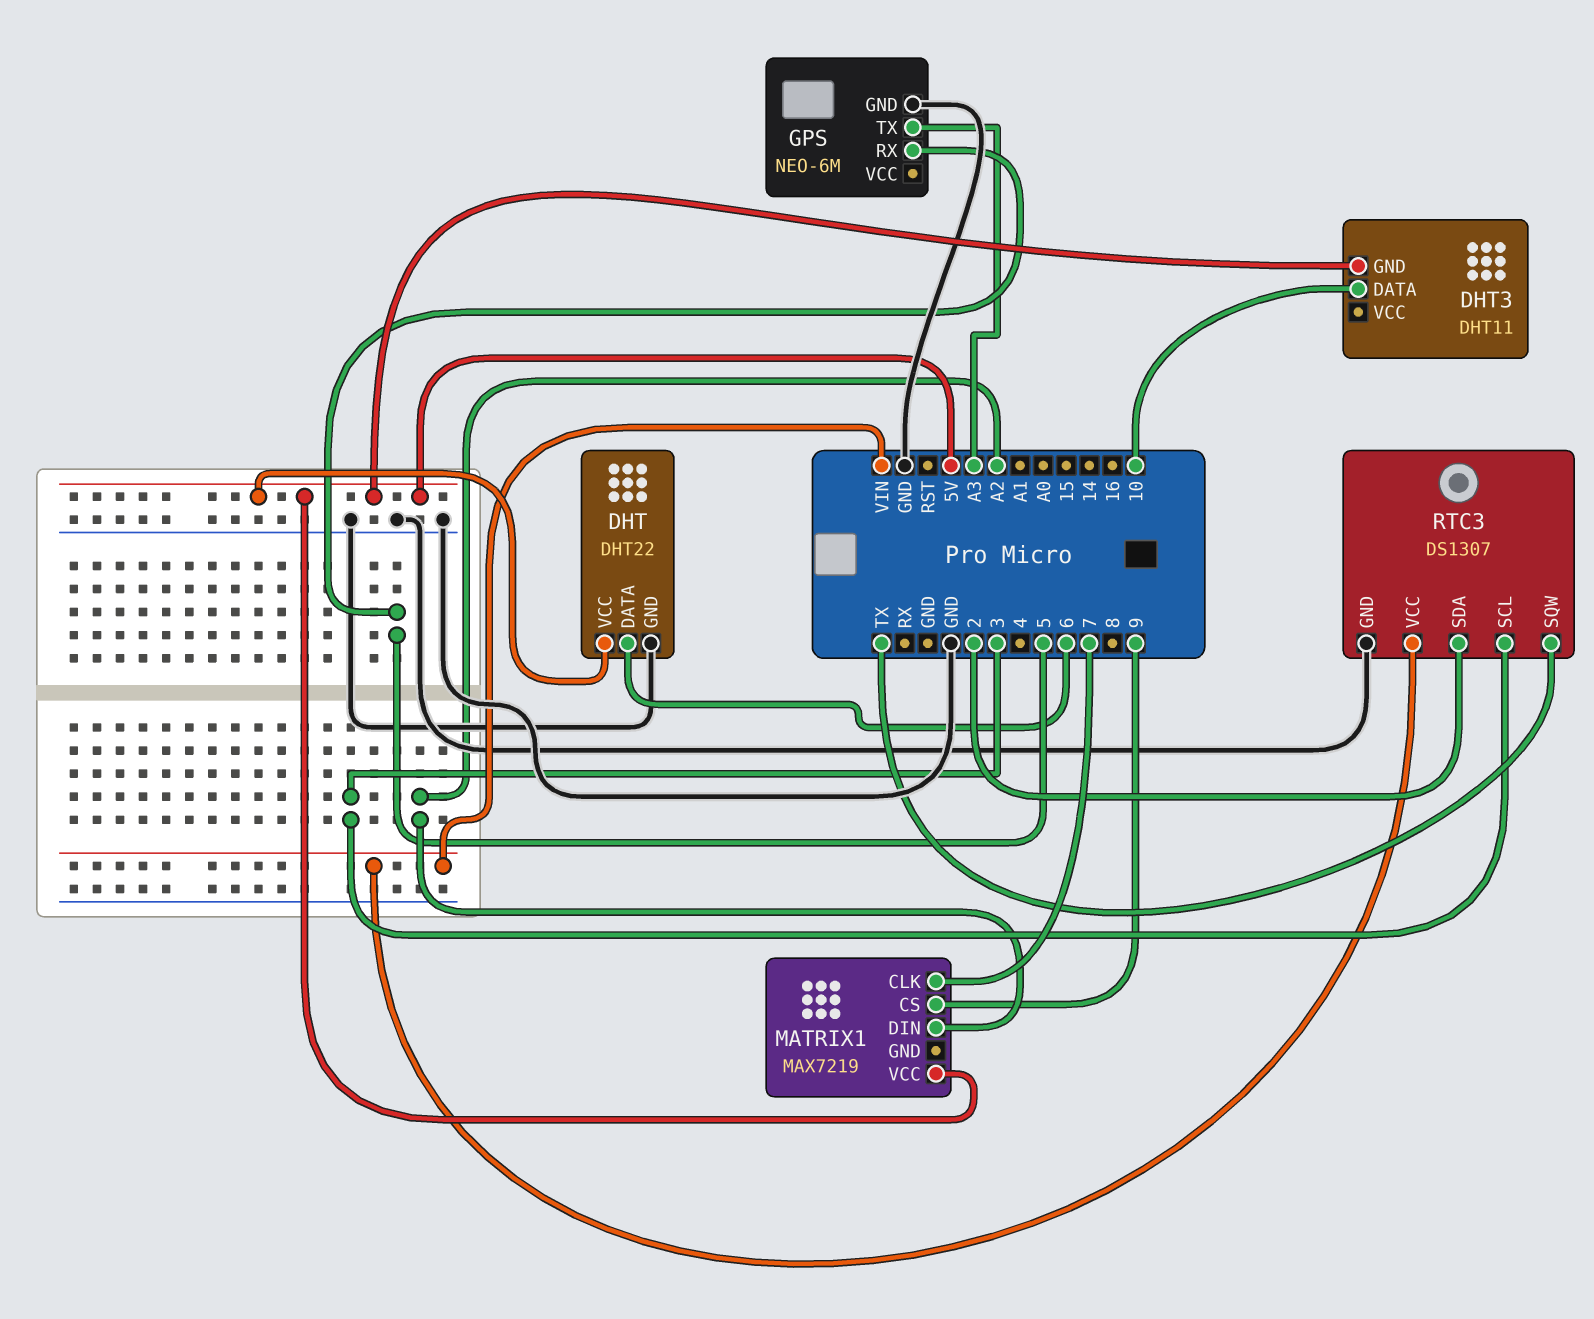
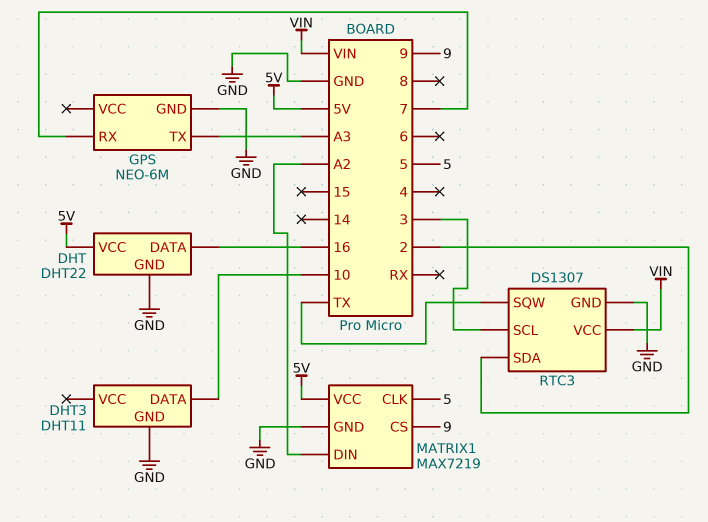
DHT pin DATA: 6 -> 16
DHT3 pin GND: 5V -> GND
GPS pin RX: 5 -> 7
MATRIX1 pin CLK: 7 -> 5
MATRIX1 pin GND: none -> GND

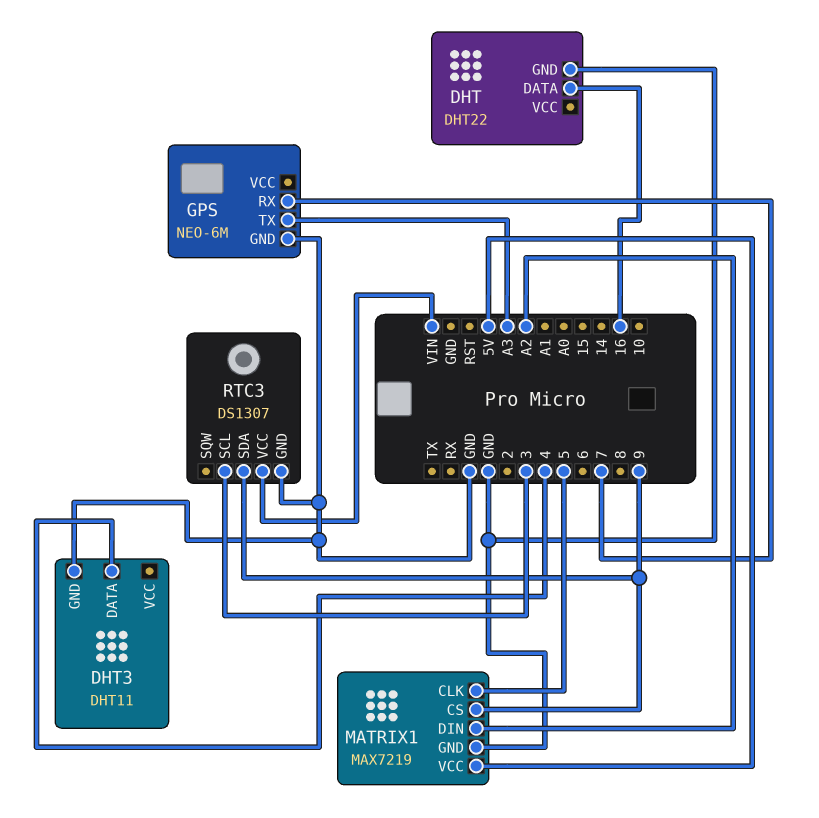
DHT pin VCC: 5V -> none
DHT3 pin DATA: 10 -> 4
RTC3 pin SDA: 2 -> 9
RTC3 pin SQW: TX -> none

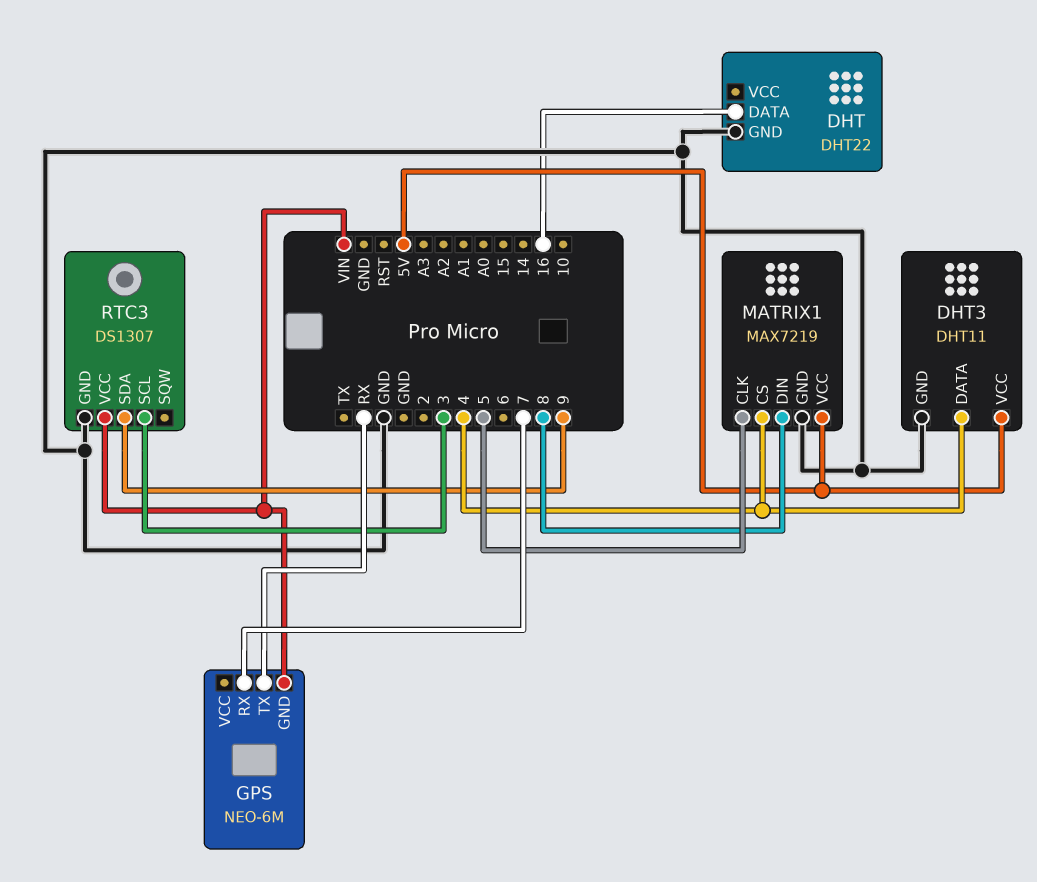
DHT3 pin VCC: none -> 5V
GPS pin GND: GND -> VIN
GPS pin TX: A3 -> RX
MATRIX1 pin CS: 9 -> 4
MATRIX1 pin DIN: A2 -> 8

